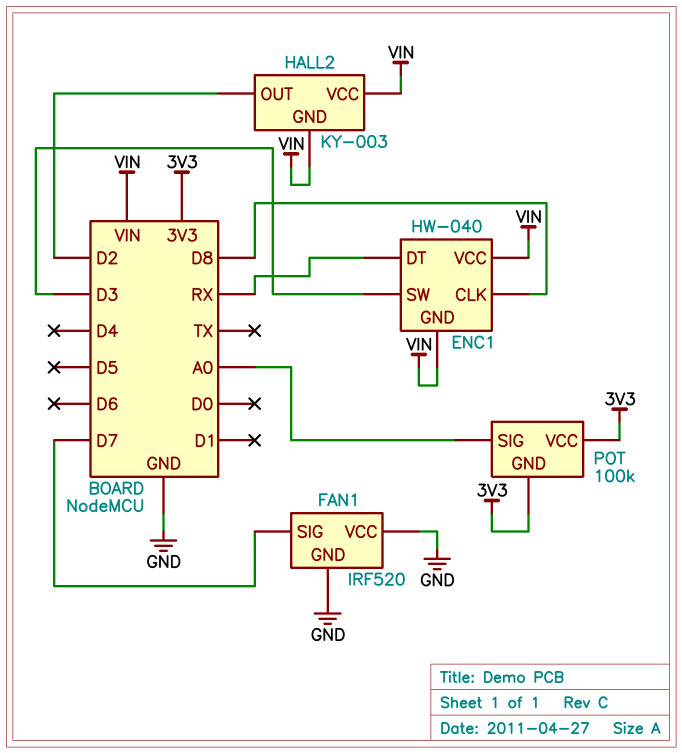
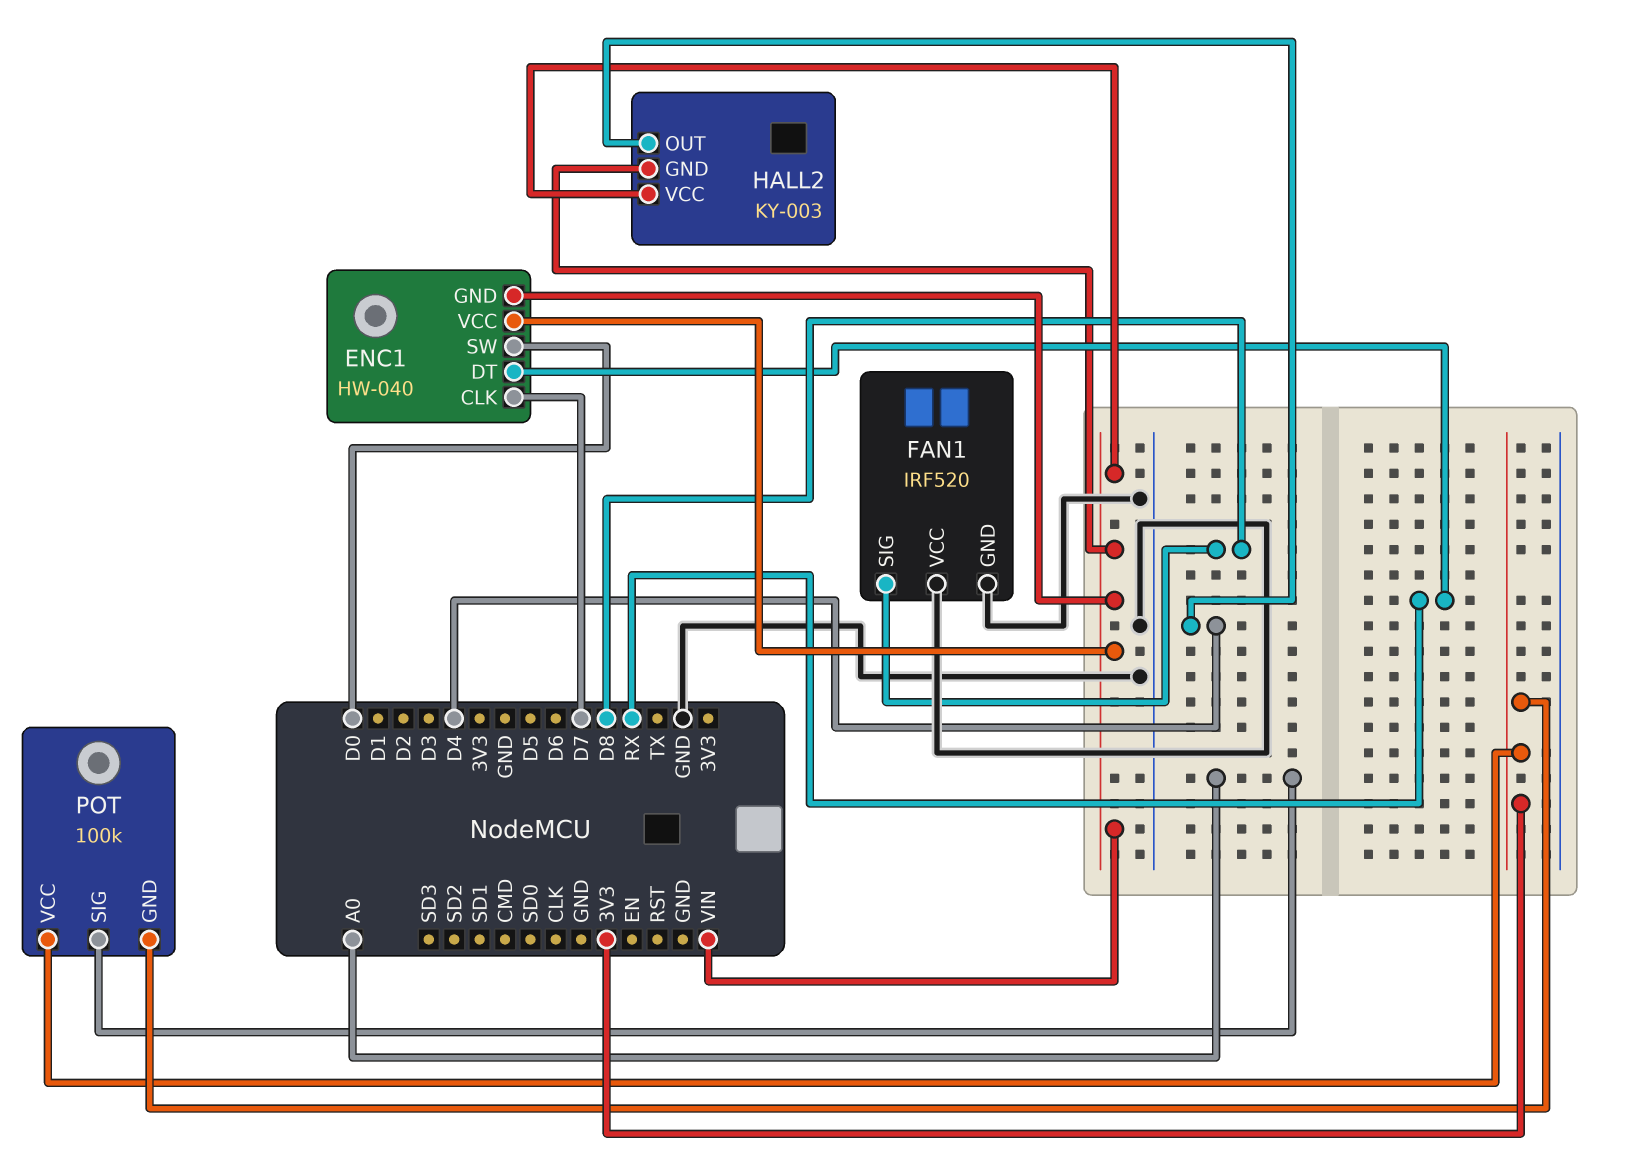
ENC1 pin CLK: D8 -> D7
ENC1 pin SW: D3 -> D0
FAN1 pin SIG: D7 -> D8
HALL2 pin OUT: D2 -> D4

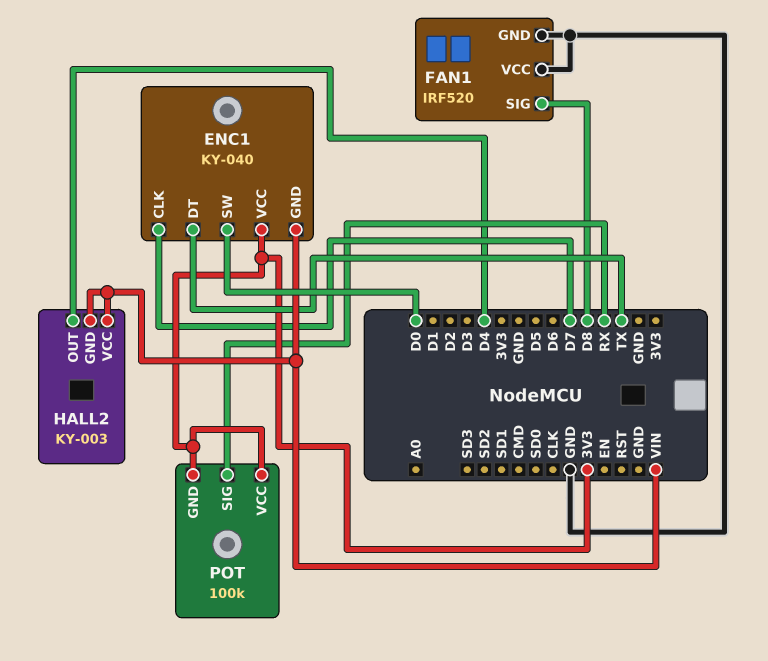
ENC1: HW-040 -> KY-040
ENC1 pin DT: RX -> TX
ENC1 pin VCC: VIN -> 3V3
POT pin SIG: A0 -> RX

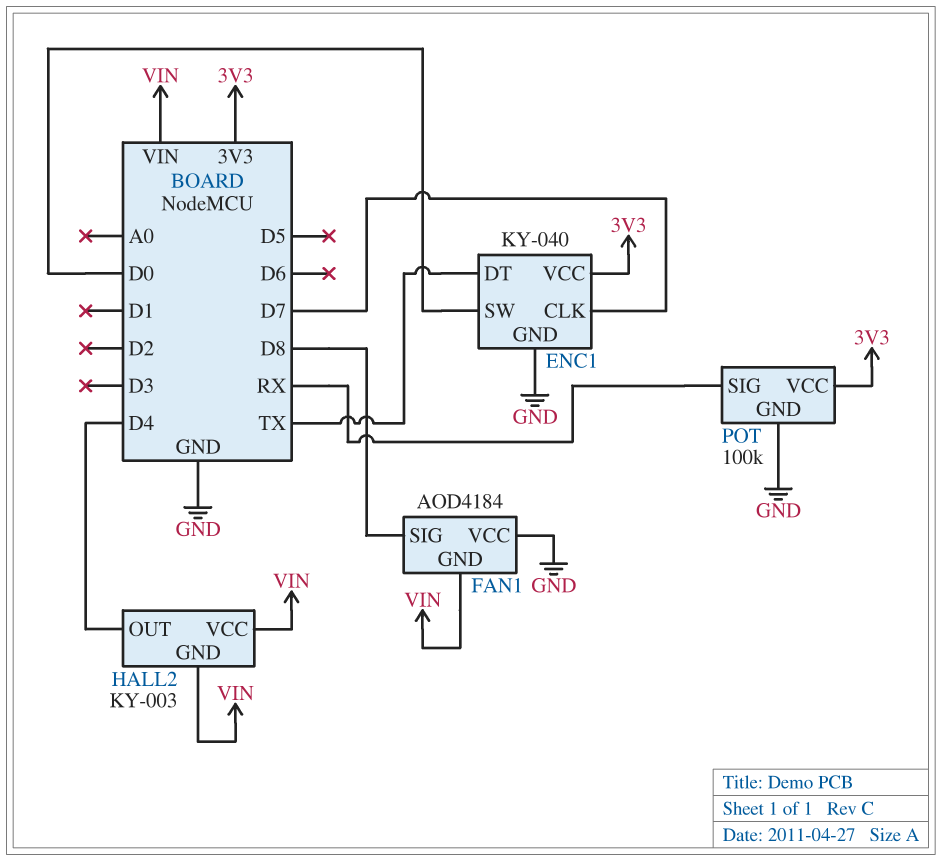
ENC1 pin GND: VIN -> GND
FAN1: IRF520 -> AOD4184
FAN1 pin GND: GND -> VIN
POT pin GND: 3V3 -> GND

